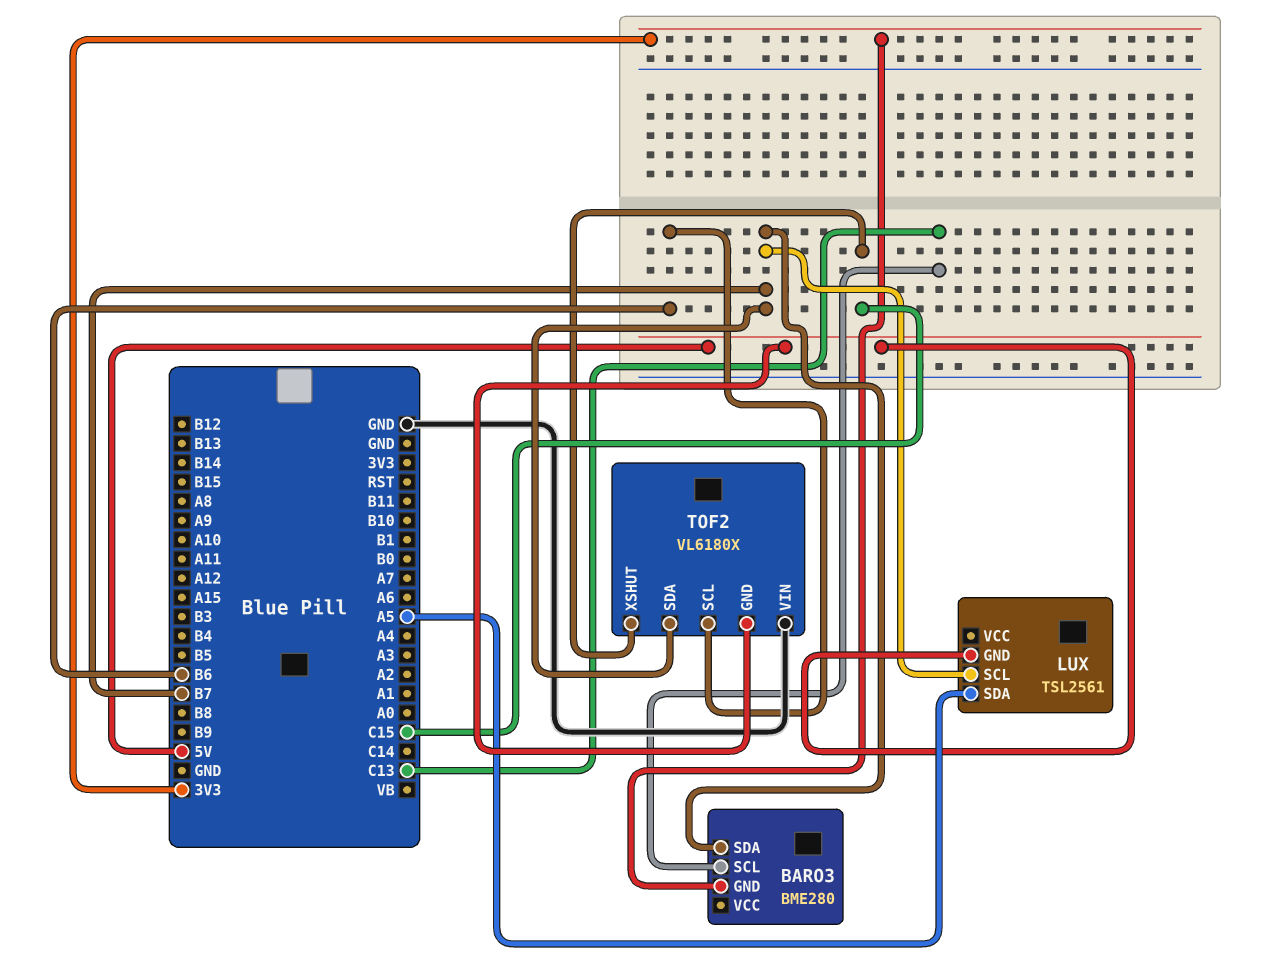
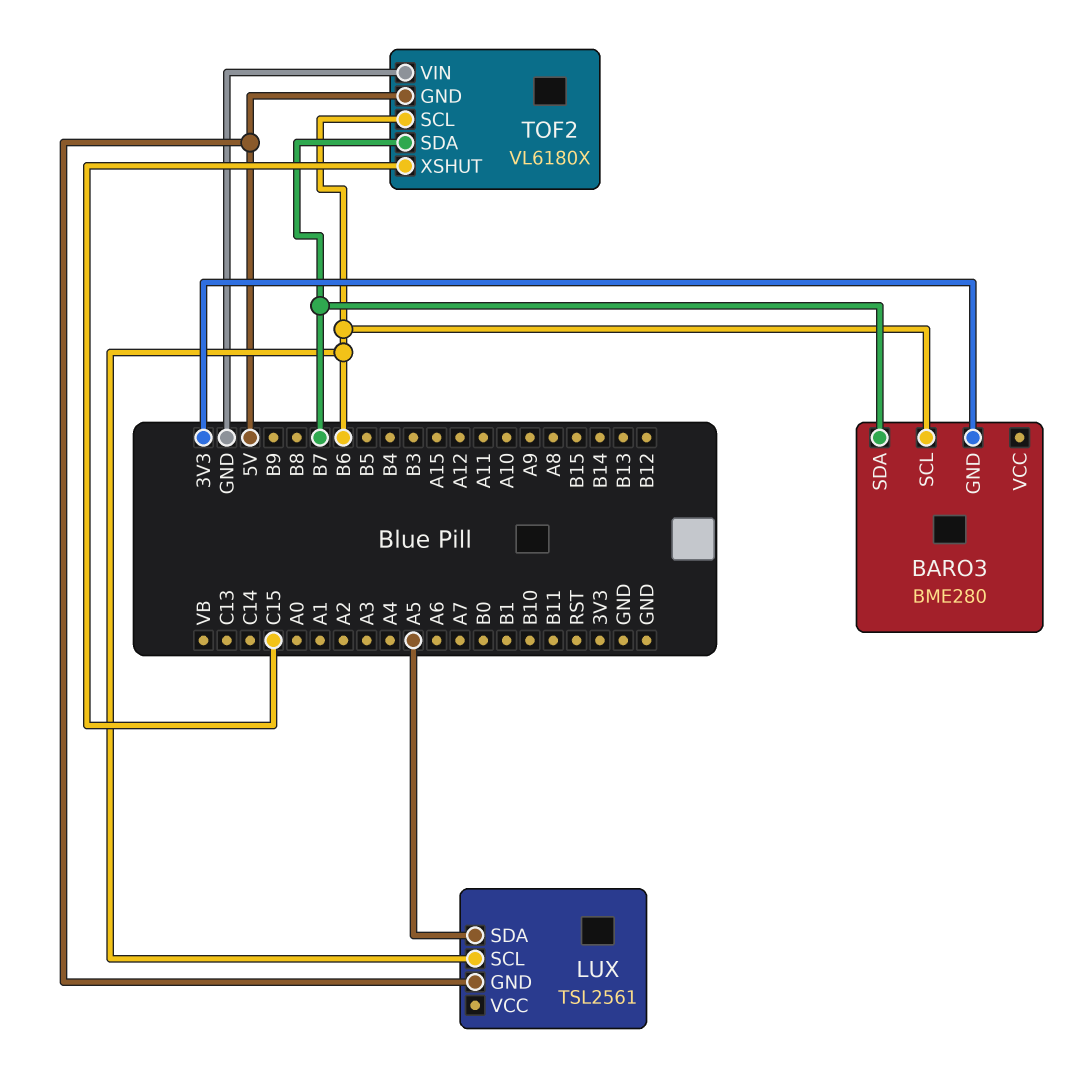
BARO3 pin SCL: C13 -> B6
LUX pin SCL: B7 -> B6

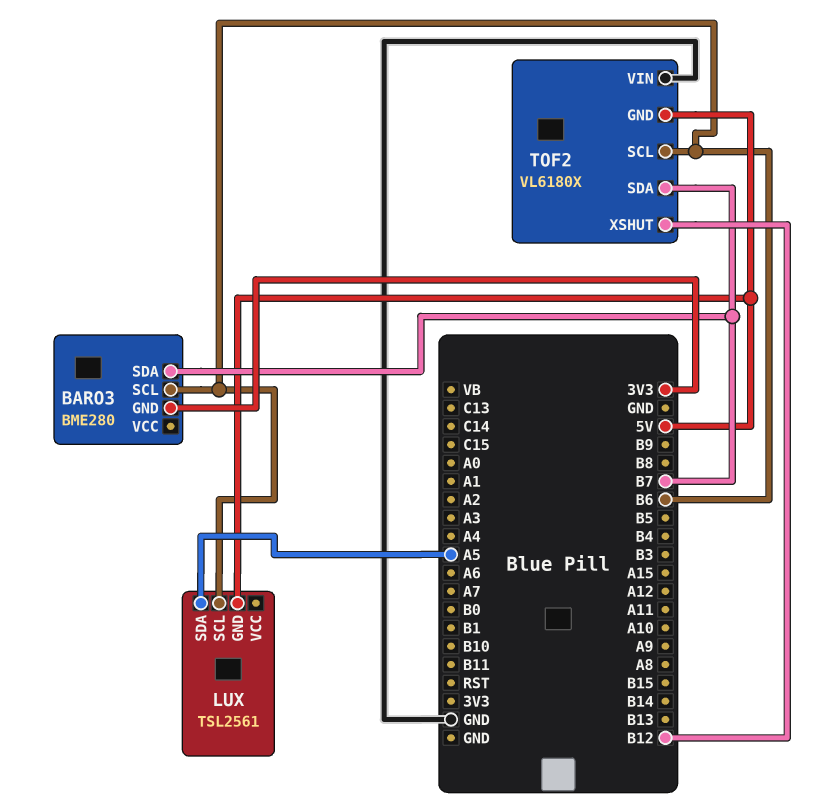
TOF2 pin XSHUT: C15 -> B12

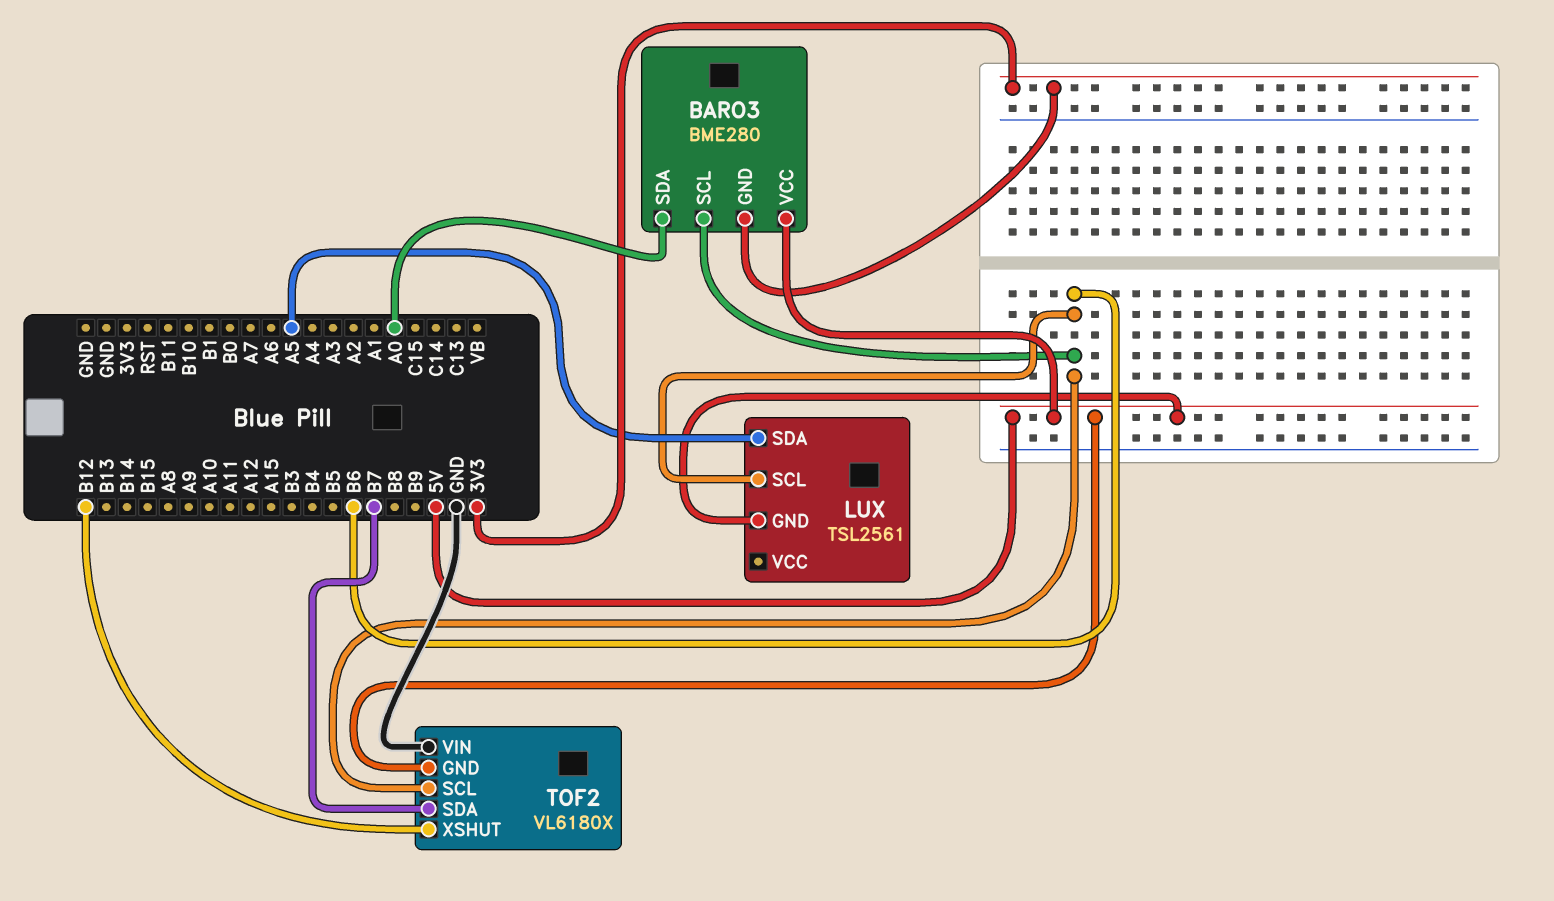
BARO3 pin SDA: B7 -> A0
BARO3 pin VCC: none -> 5V

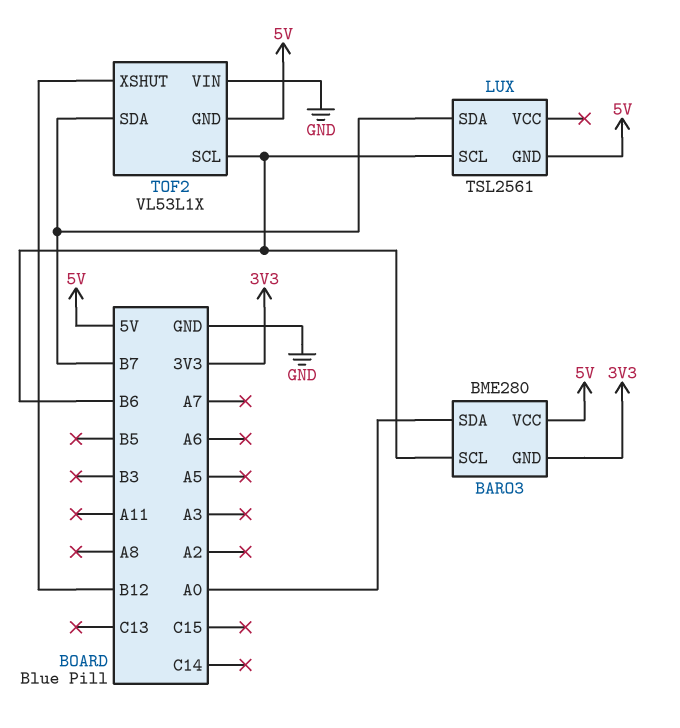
LUX pin SDA: A5 -> B7
TOF2: VL6180X -> VL53L1X

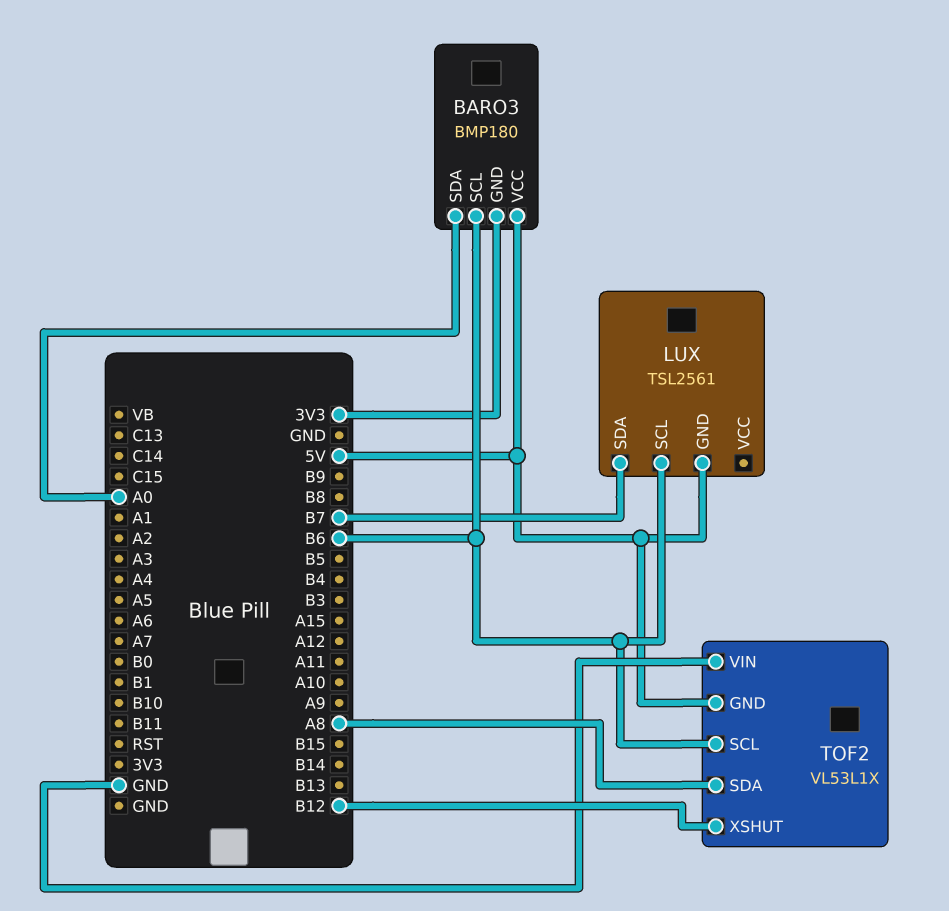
BARO3: BME280 -> BMP180
TOF2 pin SDA: B7 -> A8

